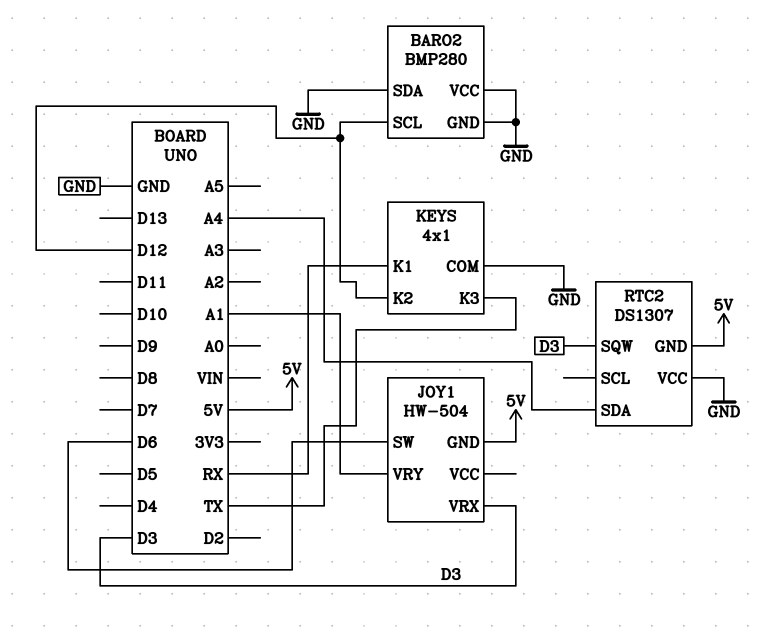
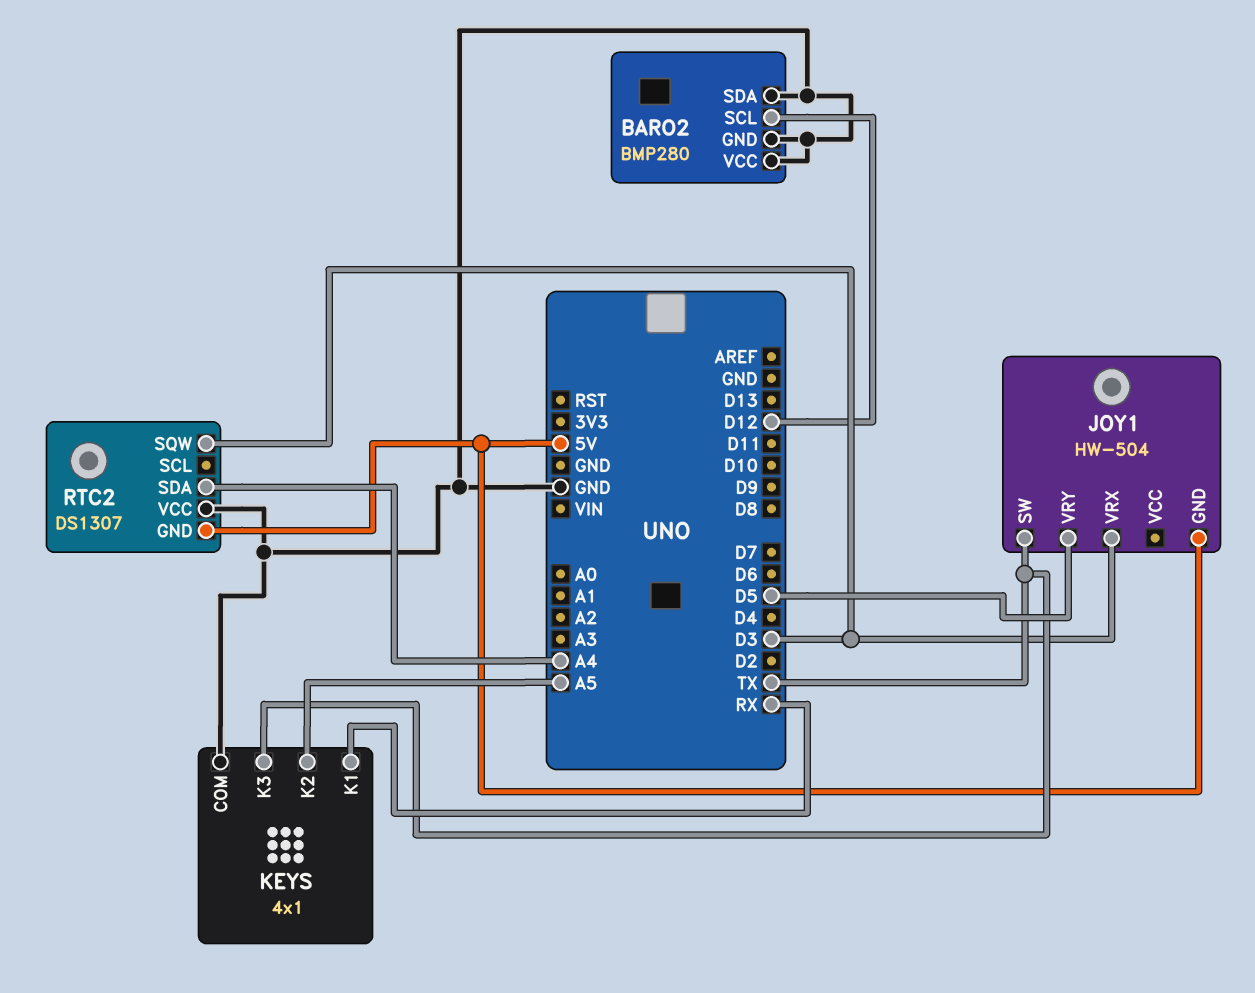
JOY1 pin SW: D6 -> TX
JOY1 pin VRY: A1 -> D5
KEYS pin K2: D12 -> A5

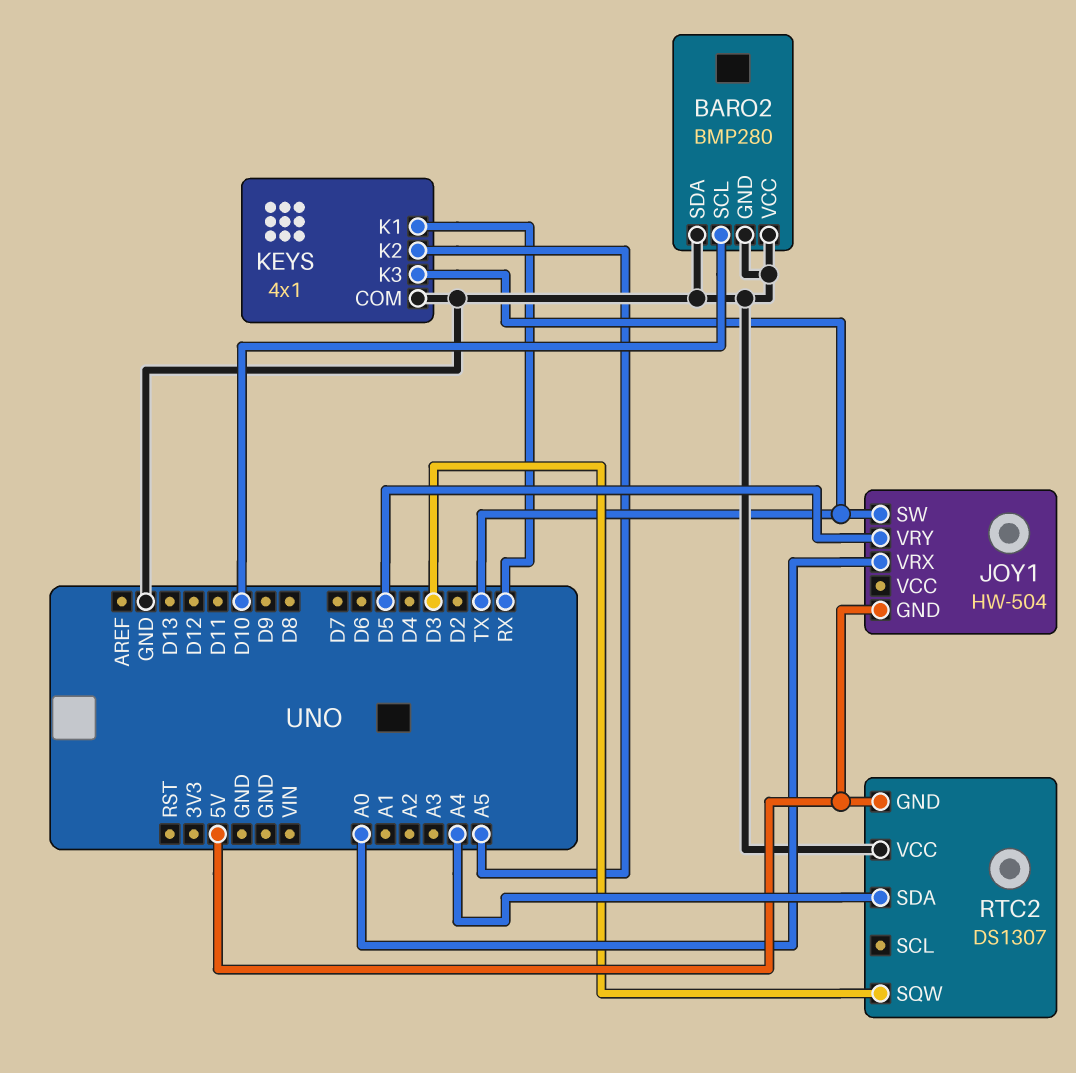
BARO2 pin SCL: D12 -> D10
JOY1 pin VRX: D3 -> A0

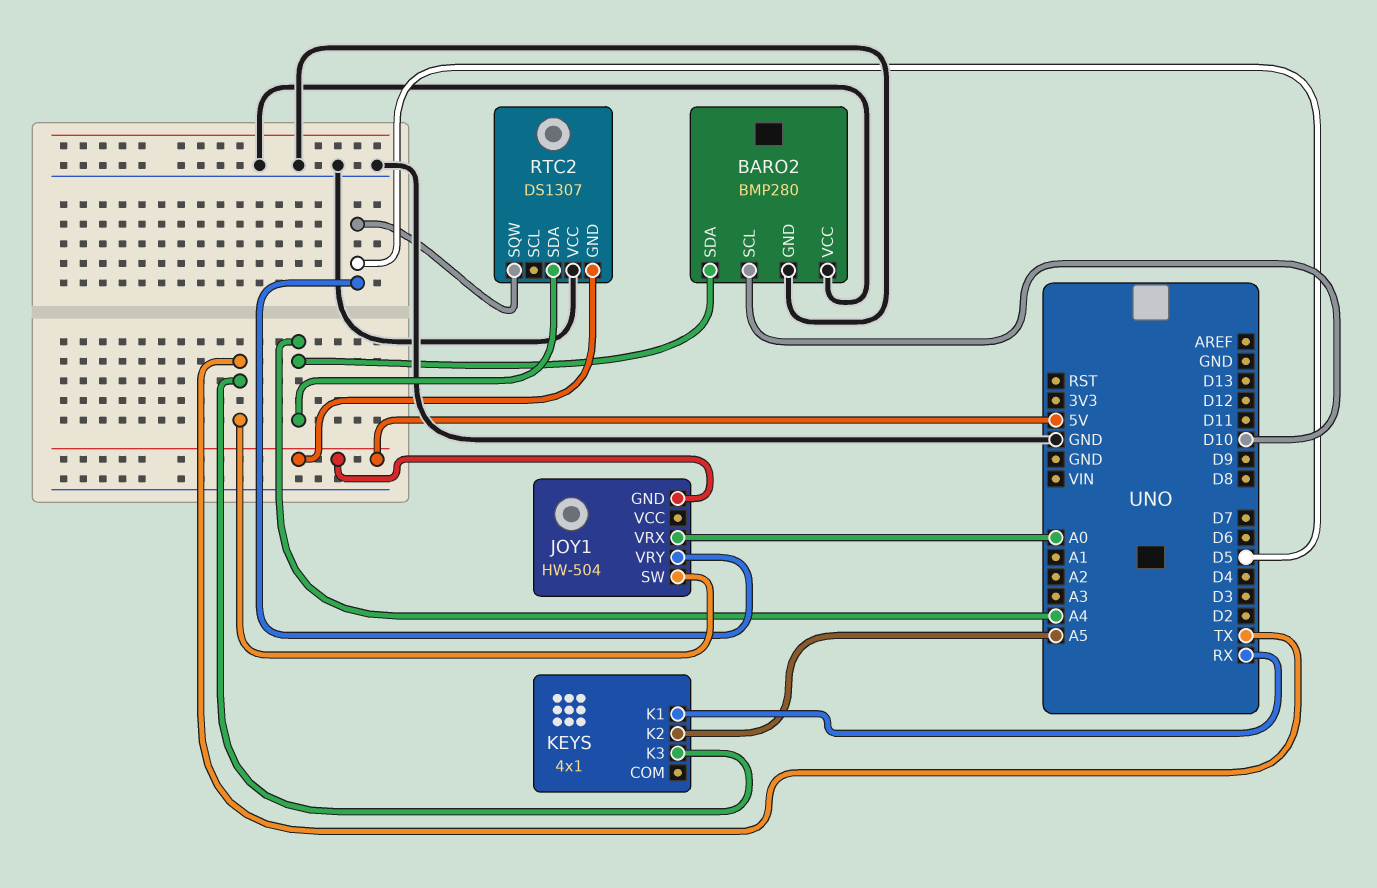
BARO2 pin SDA: GND -> A4
KEYS pin COM: GND -> none
RTC2 pin SQW: D3 -> D5

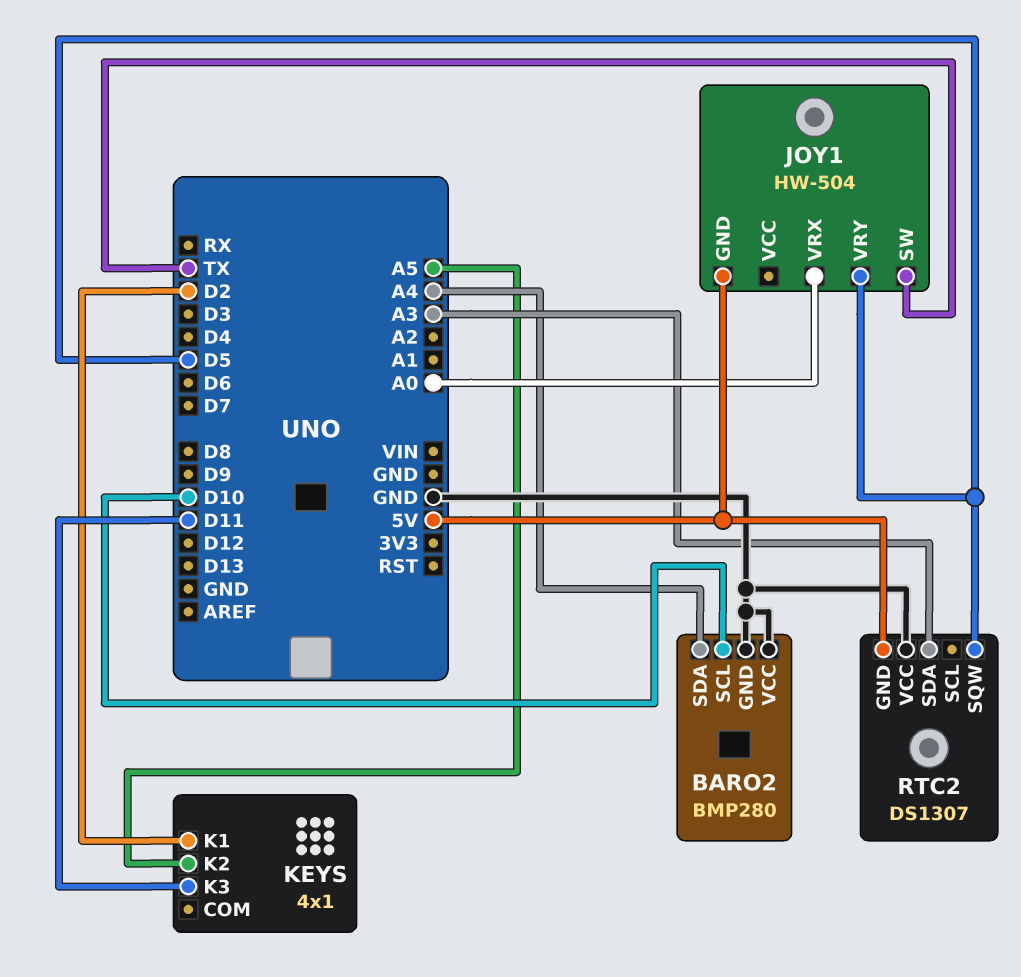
KEYS pin K1: RX -> D2
KEYS pin K3: TX -> D11
RTC2 pin SDA: A4 -> A3

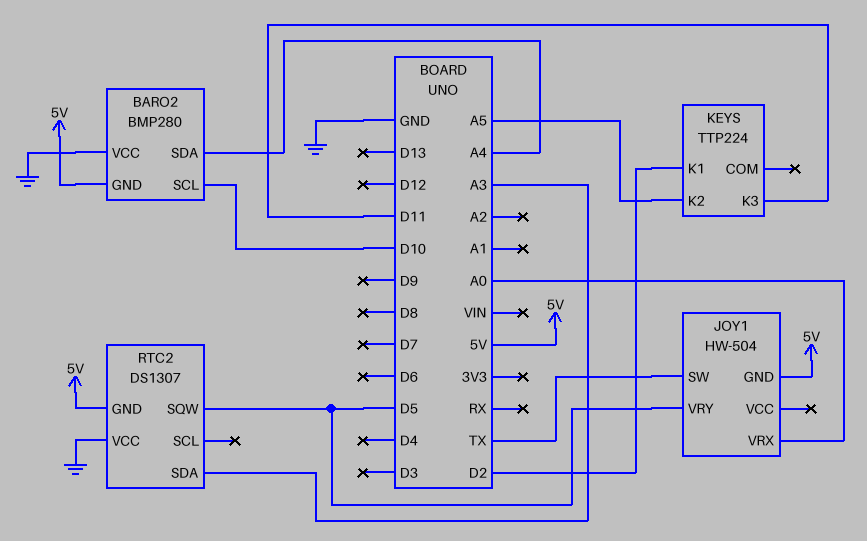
BARO2 pin GND: GND -> 5V
KEYS: 4x1 -> TTP224

